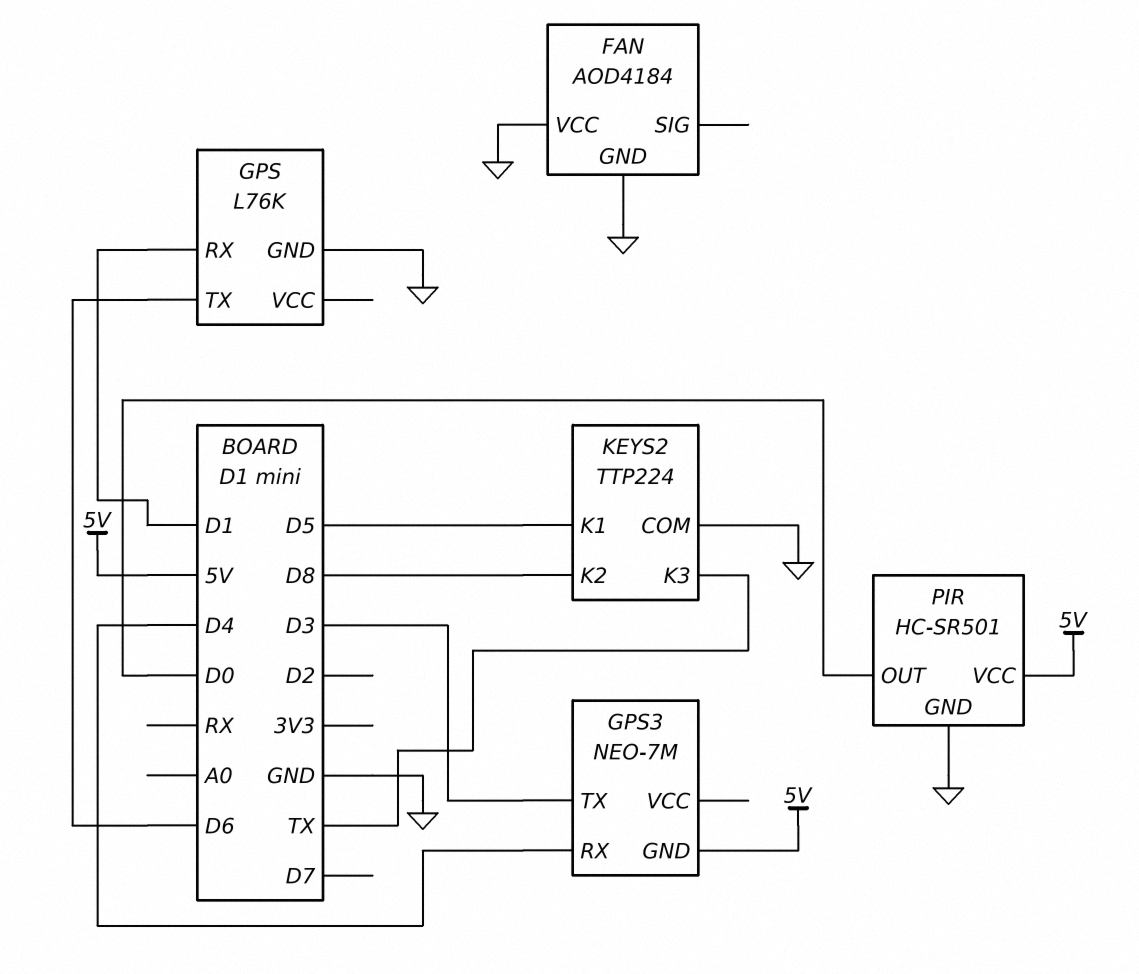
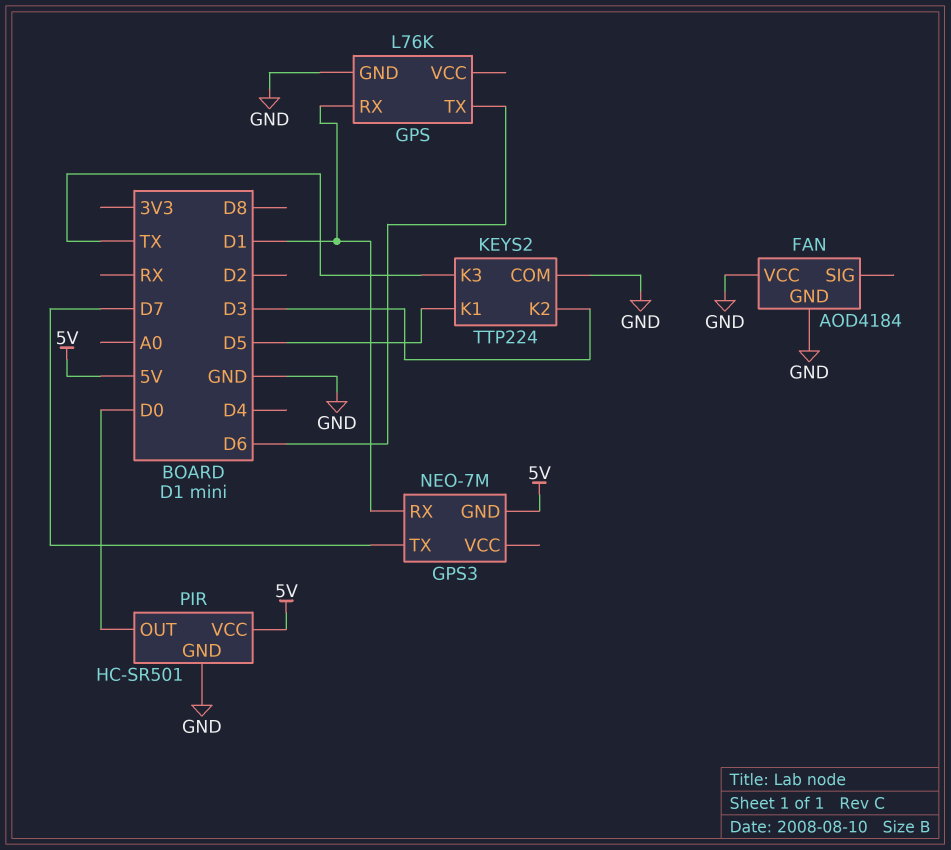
GPS3 pin RX: D4 -> D1
GPS3 pin TX: D3 -> D7
KEYS2 pin K2: D8 -> D3

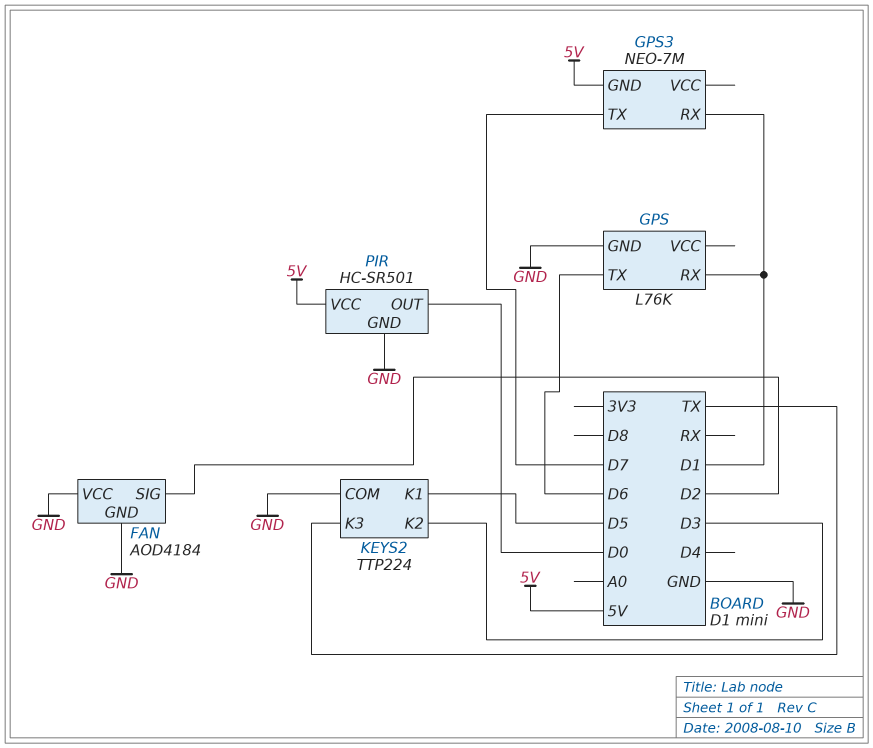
FAN pin SIG: none -> D2

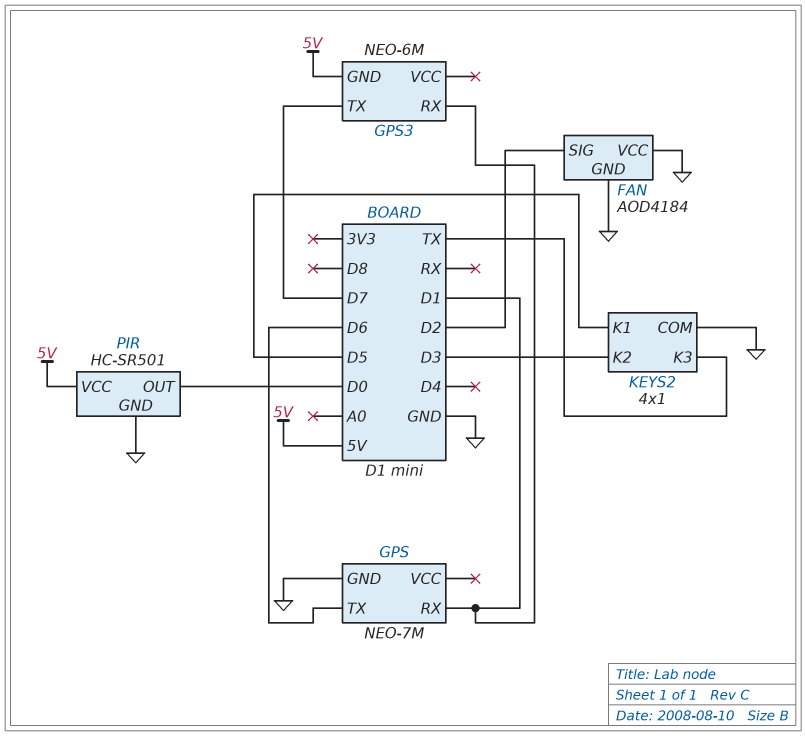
GPS: L76K -> NEO-7M
GPS3: NEO-7M -> NEO-6M
KEYS2: TTP224 -> 4x1

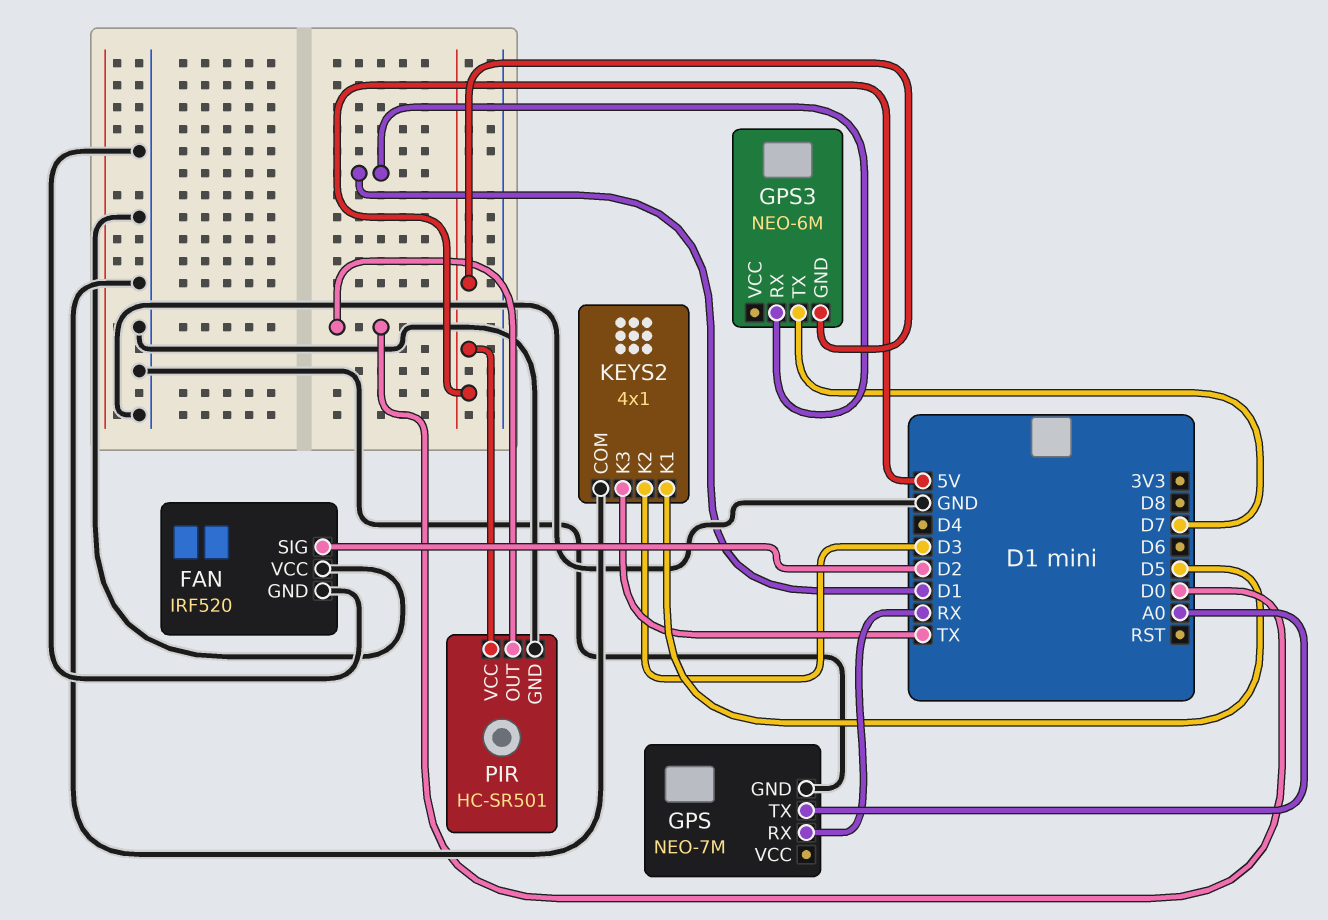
FAN: AOD4184 -> IRF520
GPS pin RX: D1 -> RX
GPS pin TX: D6 -> A0

